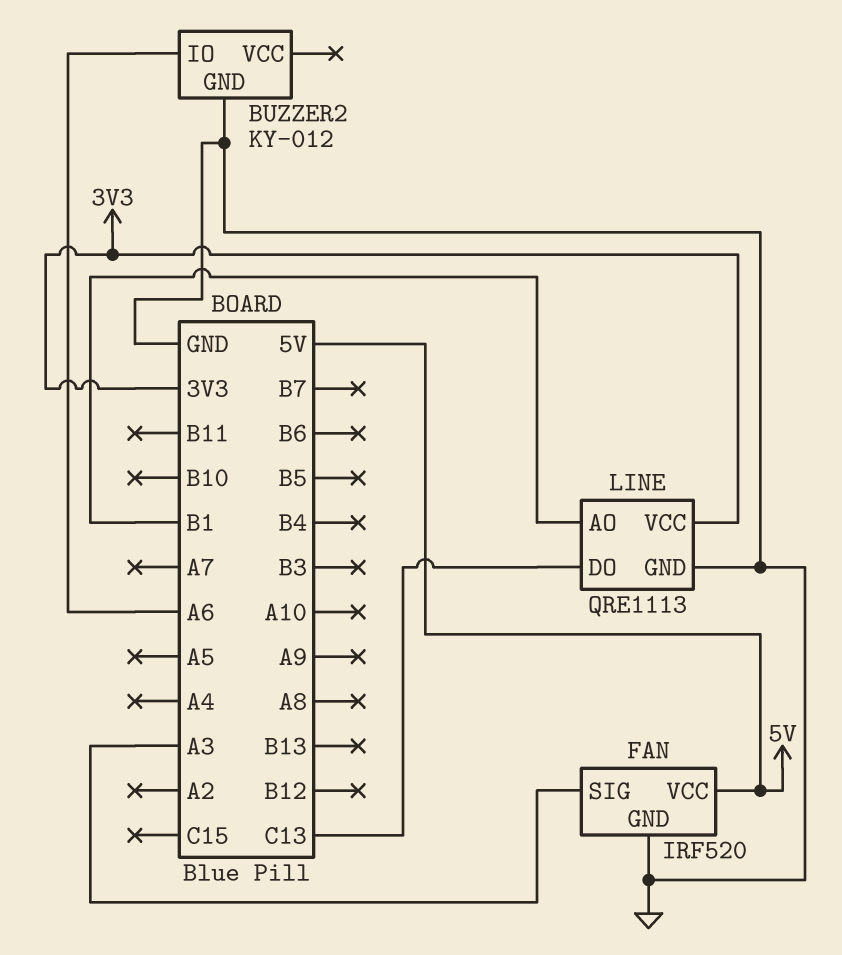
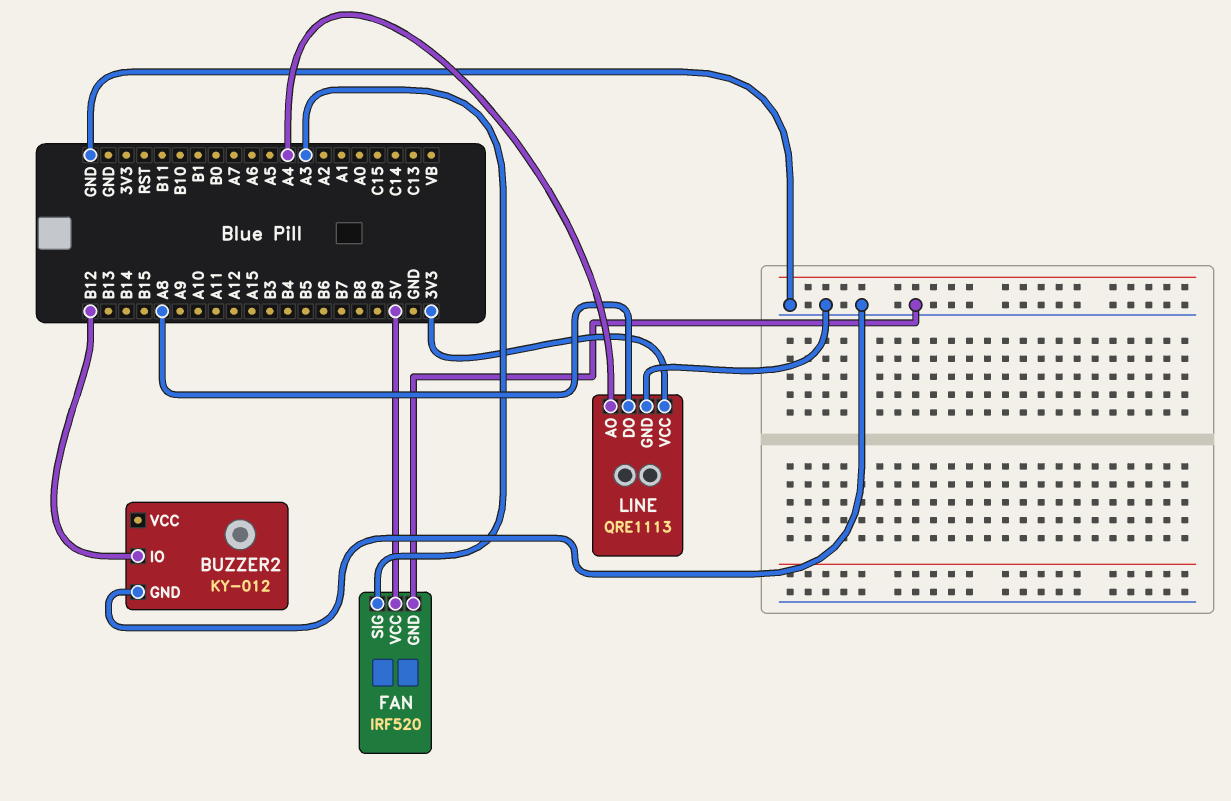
BUZZER2 pin IO: A6 -> B12
LINE pin AO: B1 -> A4
LINE pin DO: C13 -> A8

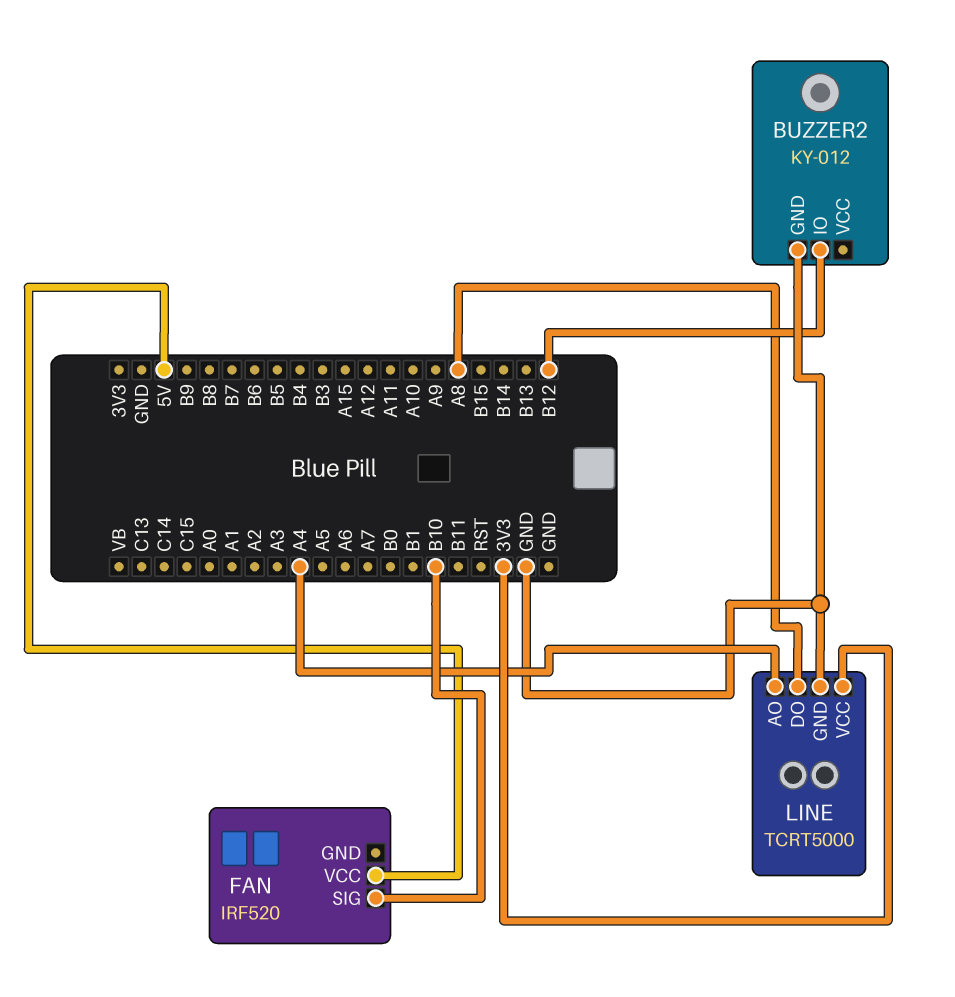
FAN pin GND: GND -> none
FAN pin SIG: A3 -> B10
LINE: QRE1113 -> TCRT5000

